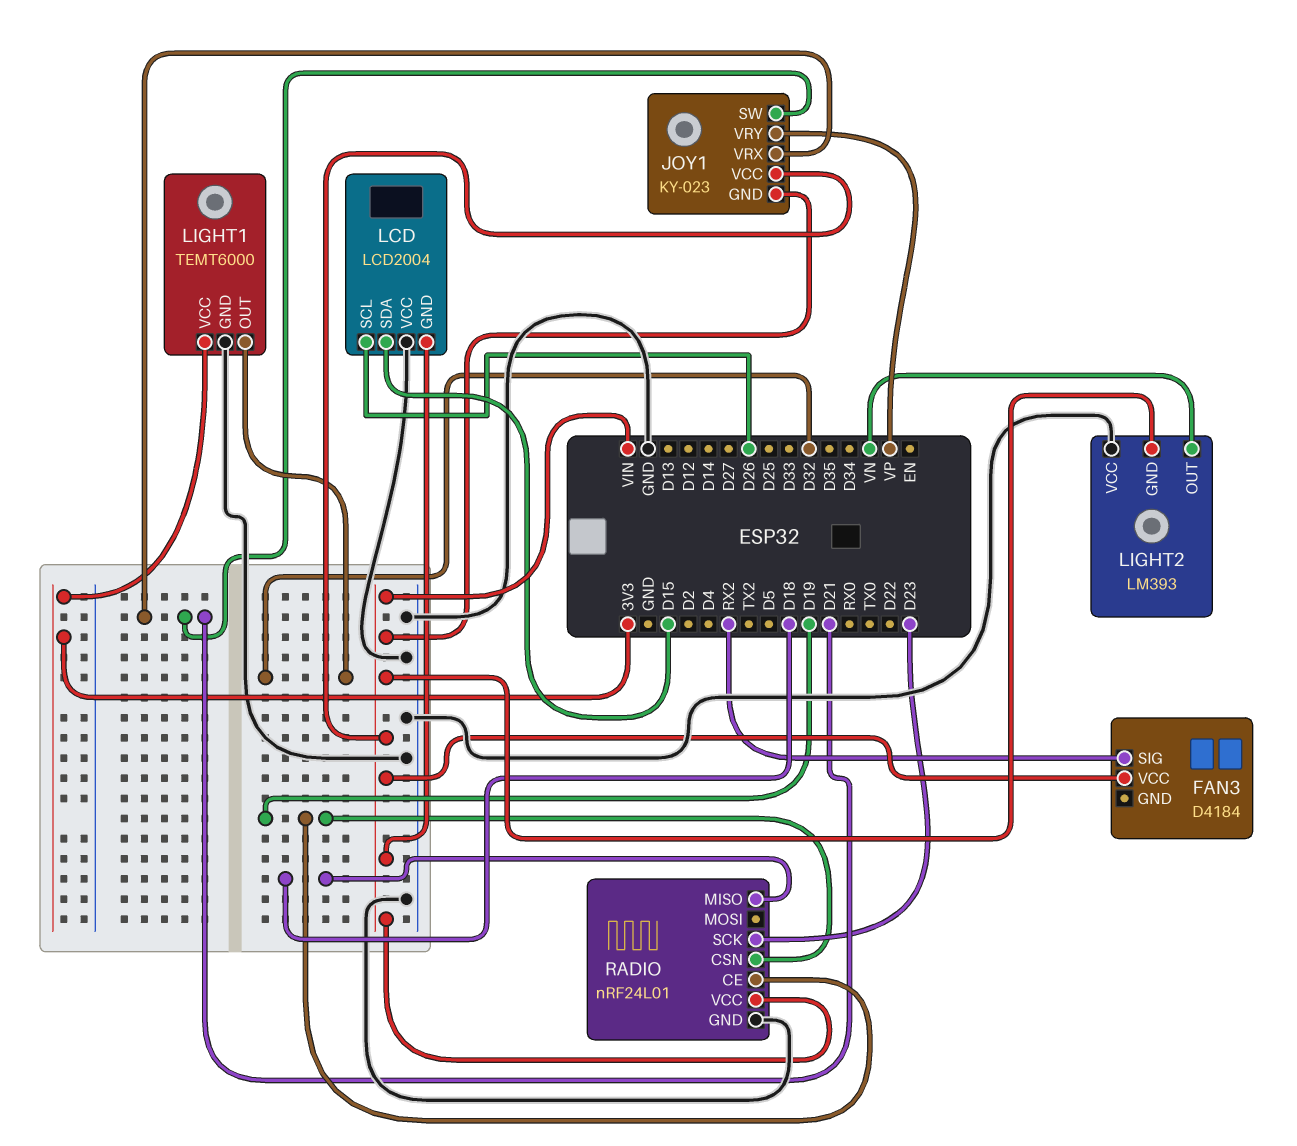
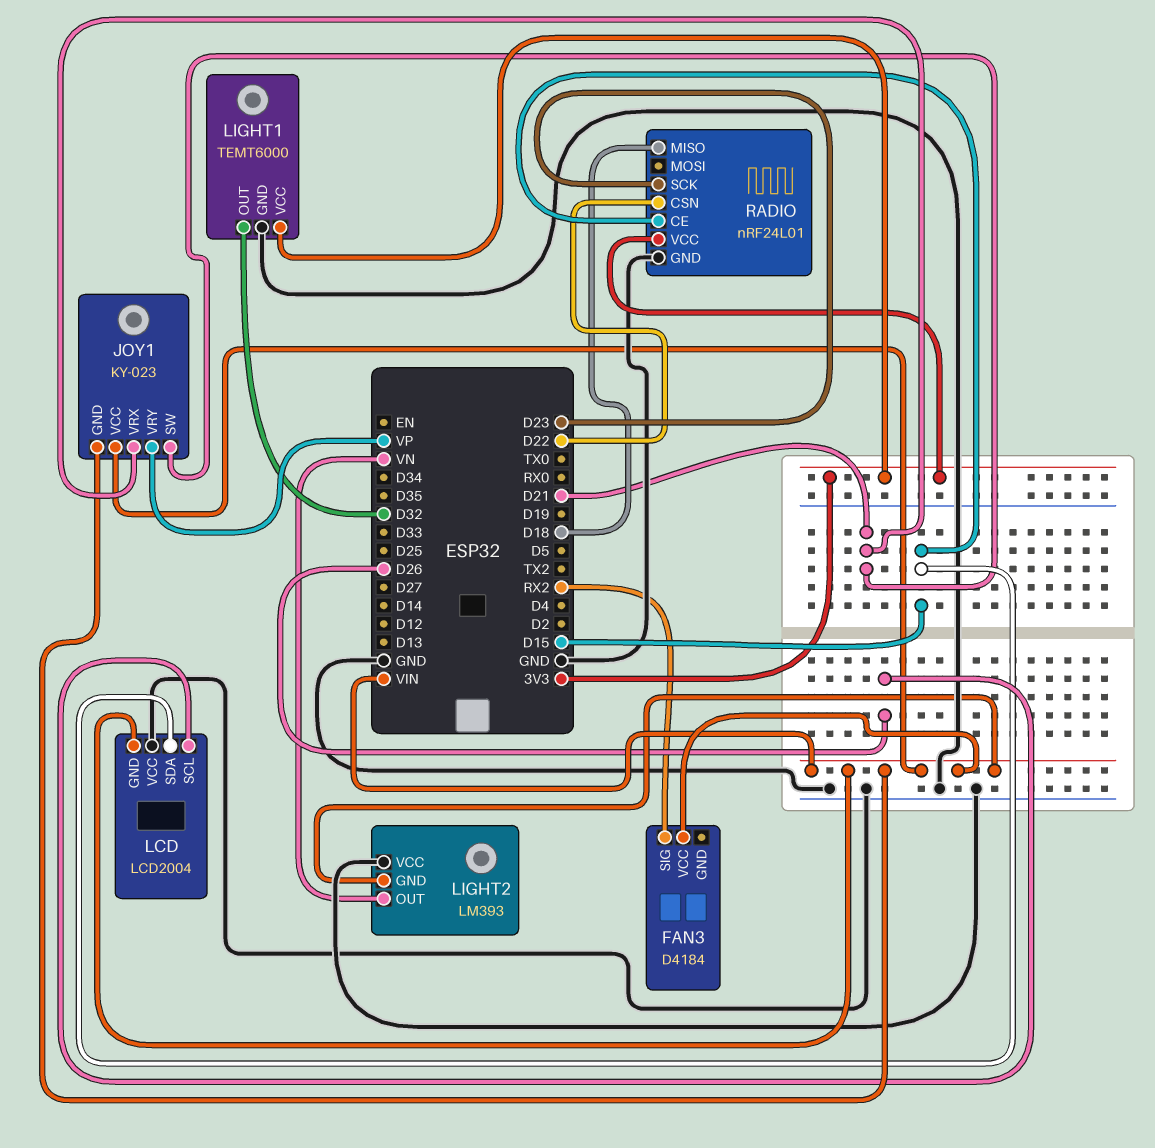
RADIO pin CE: D19 -> D15
RADIO pin CSN: D19 -> D22
RADIO pin VCC: VIN -> 3V3

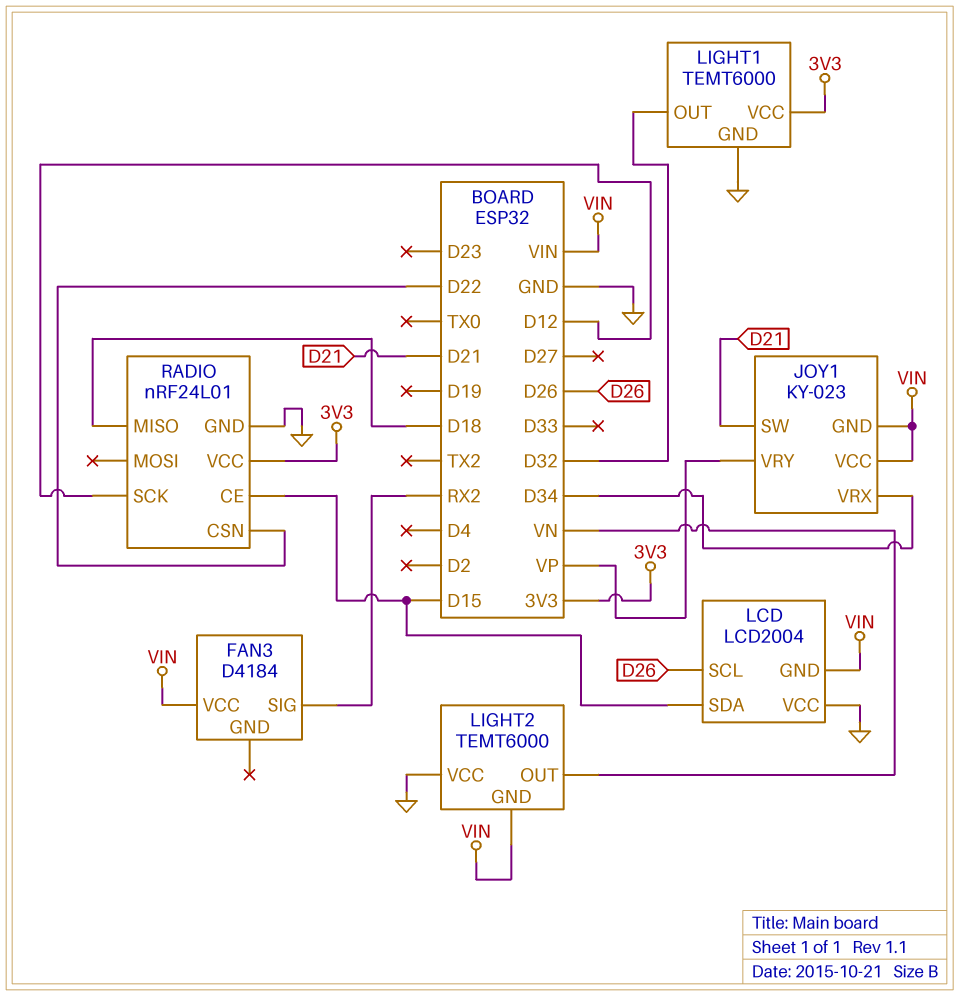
JOY1 pin VRX: D21 -> D34
LIGHT2: LM393 -> TEMT6000
RADIO pin SCK: D23 -> D12

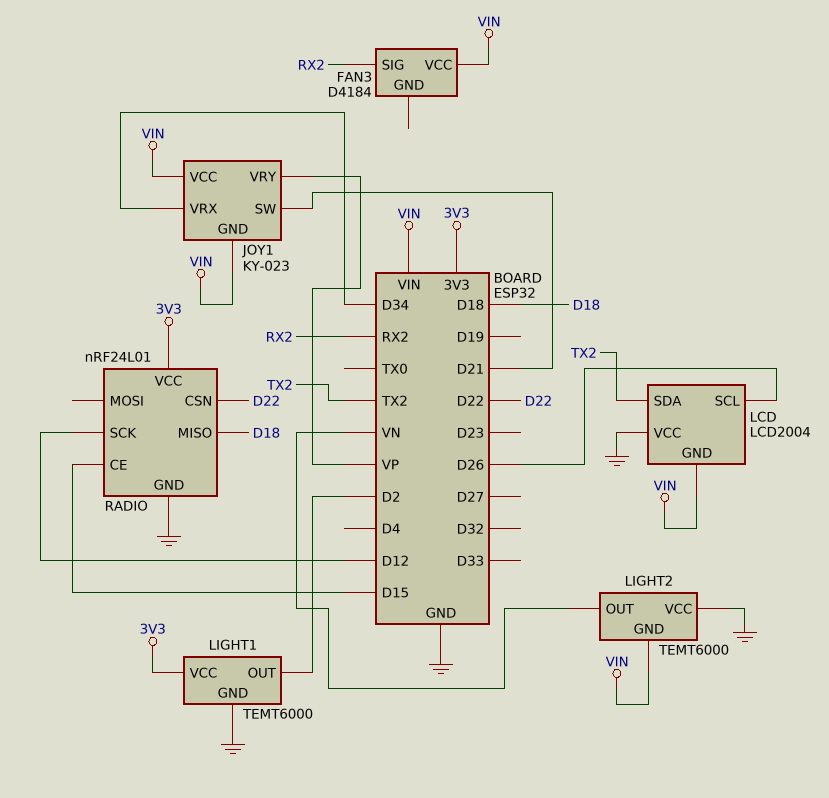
LCD pin SDA: D15 -> TX2
LIGHT1 pin OUT: D32 -> D2

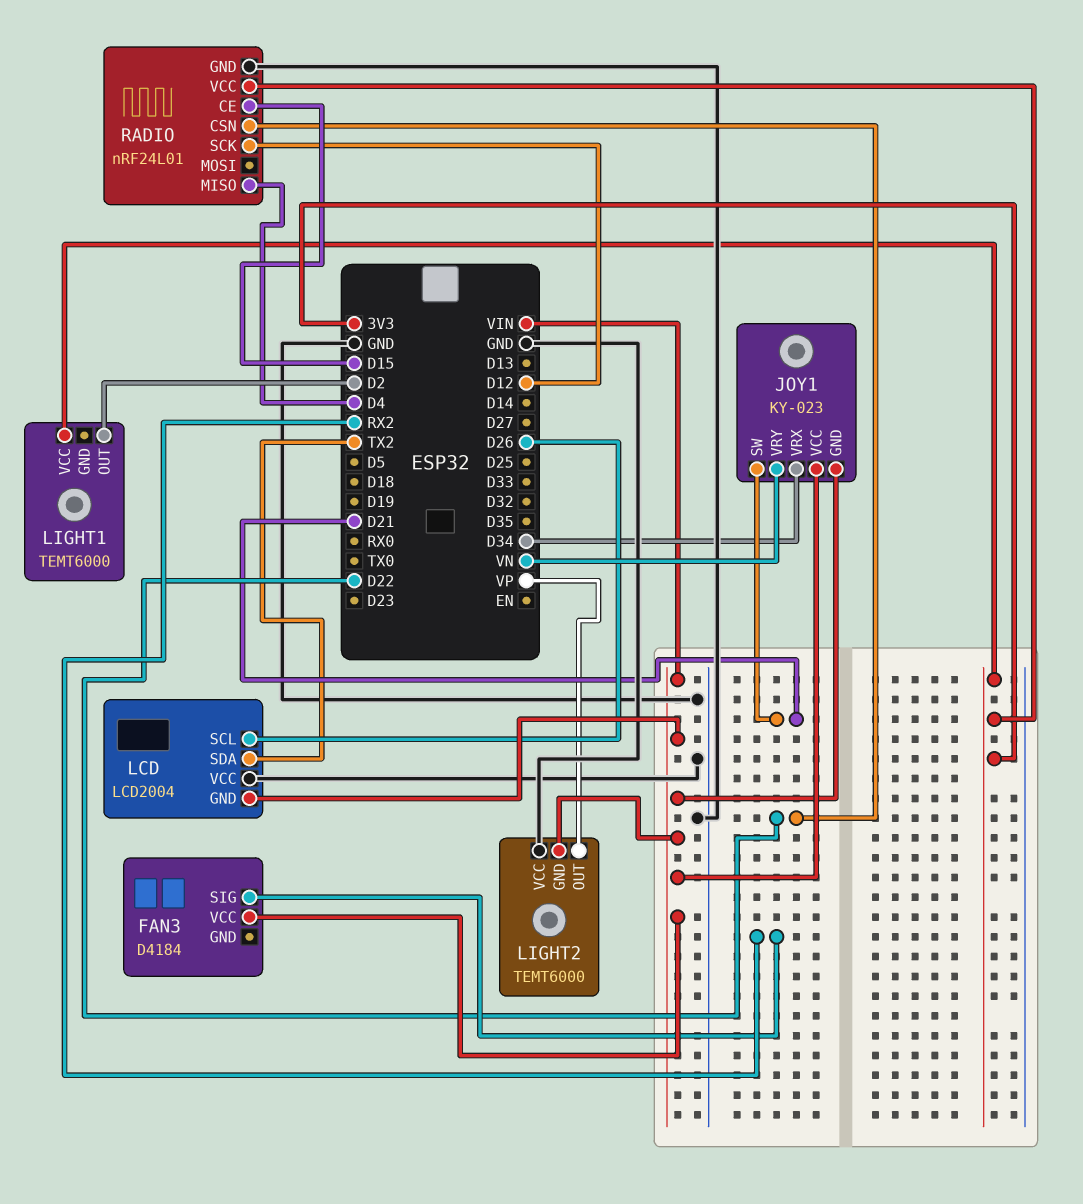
JOY1 pin VRY: VP -> VN
LIGHT1 pin GND: GND -> none
LIGHT2 pin OUT: VN -> VP
RADIO pin MISO: D18 -> D4

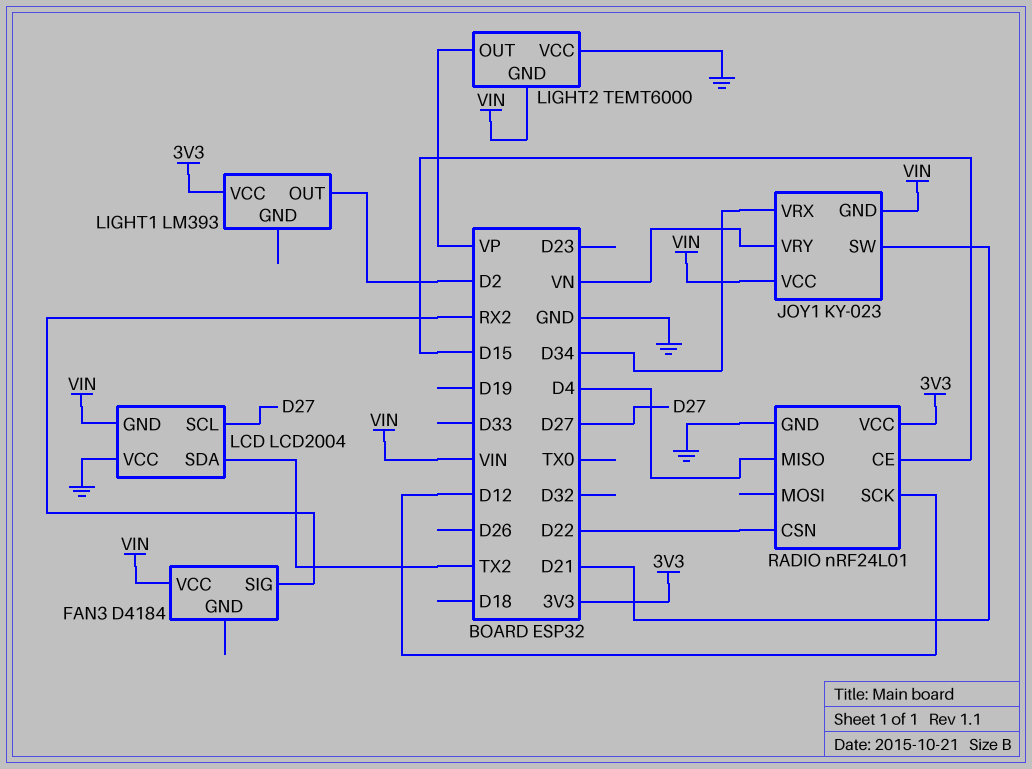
LCD pin SCL: D26 -> D27
LIGHT1: TEMT6000 -> LM393

